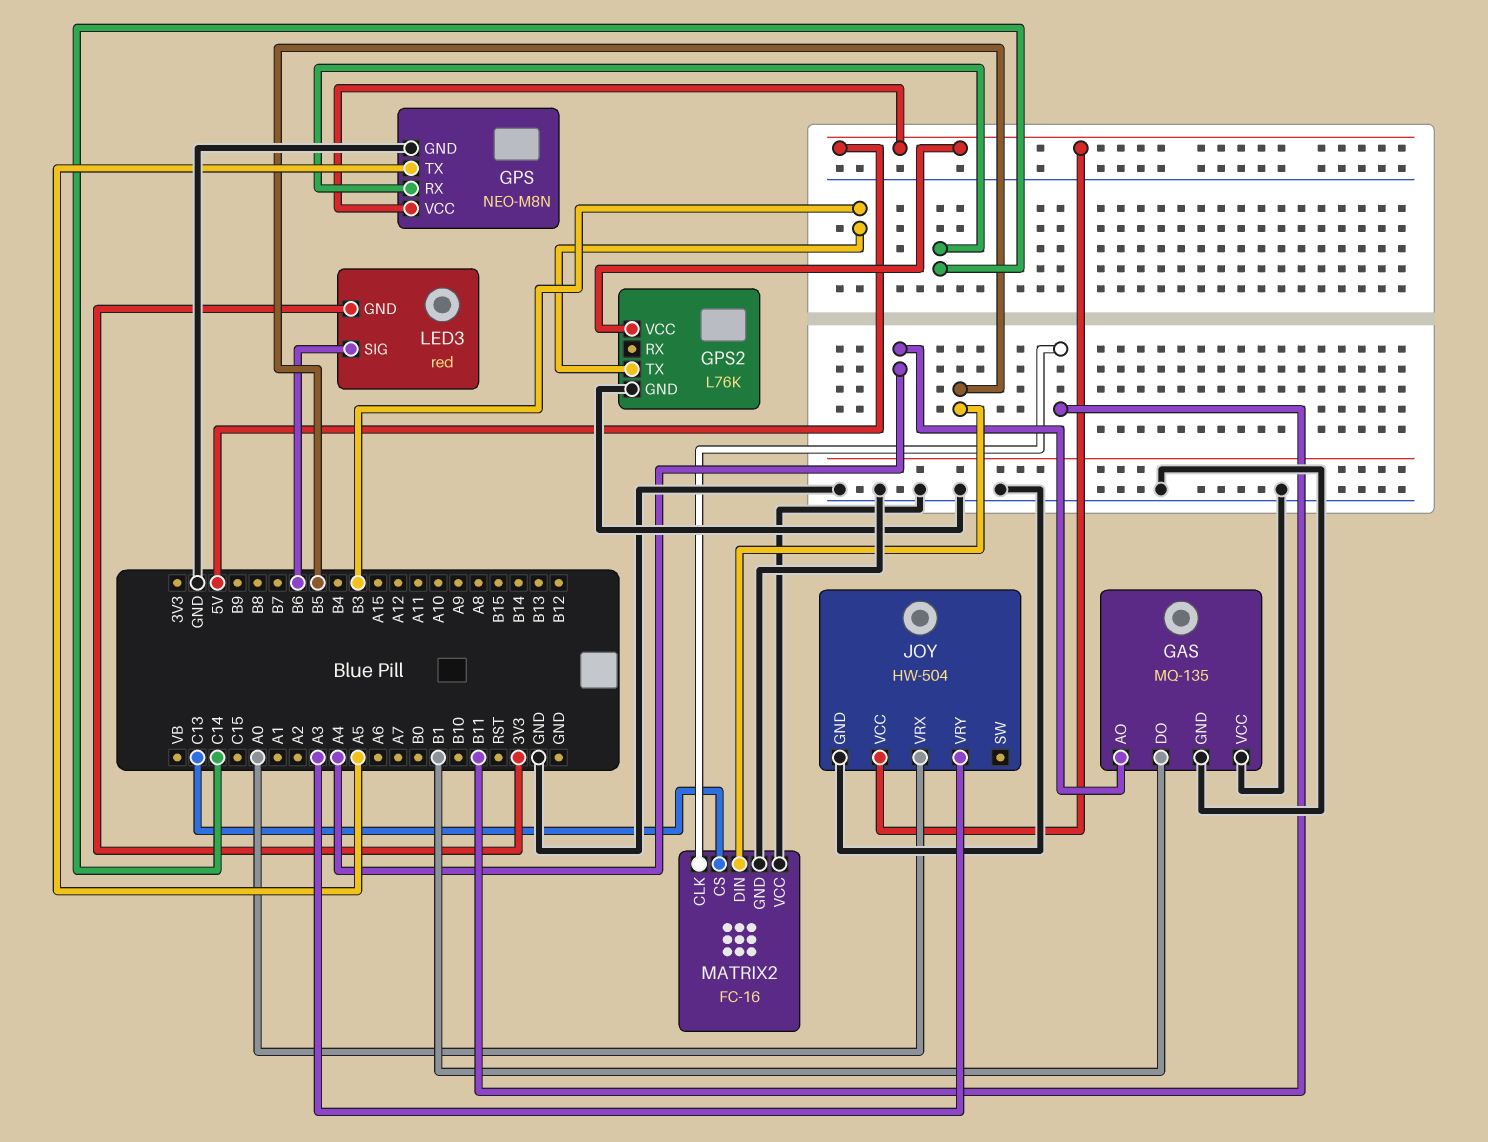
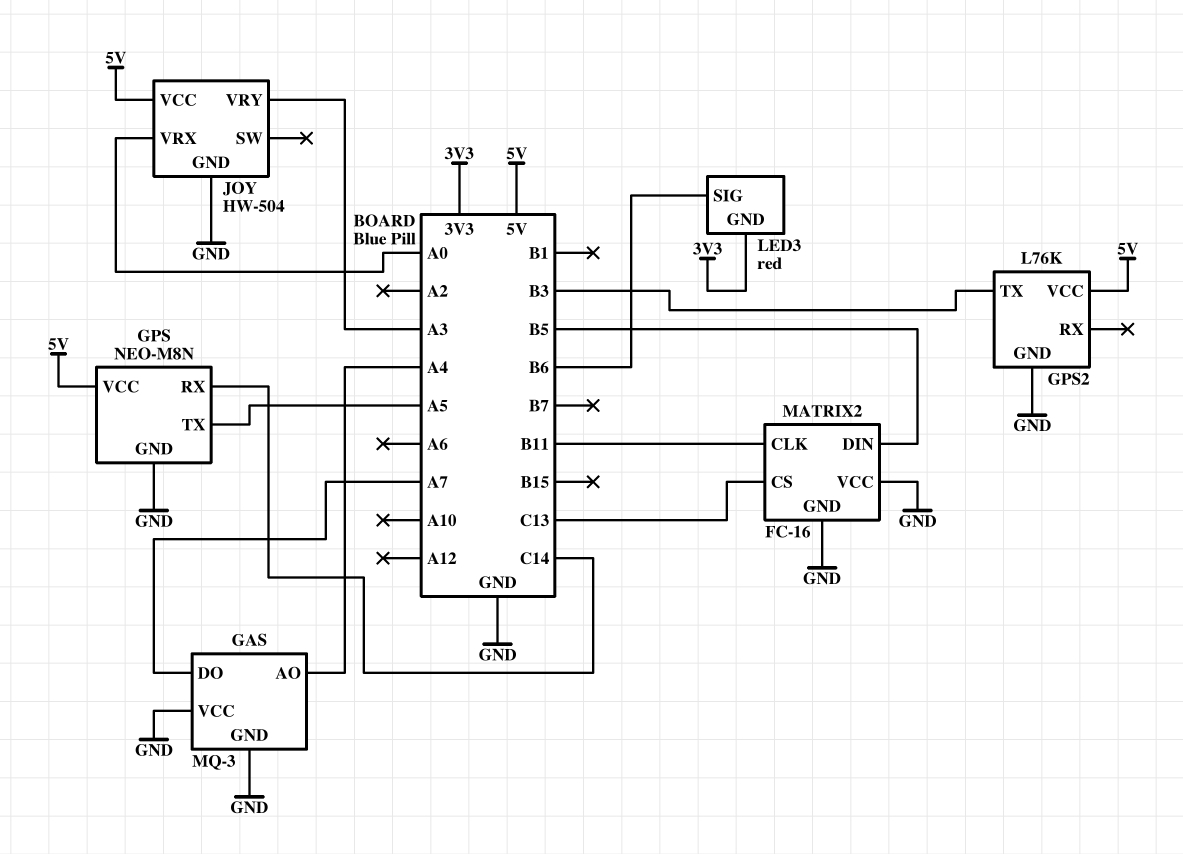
GAS: MQ-135 -> MQ-3
GAS pin DO: B1 -> A7

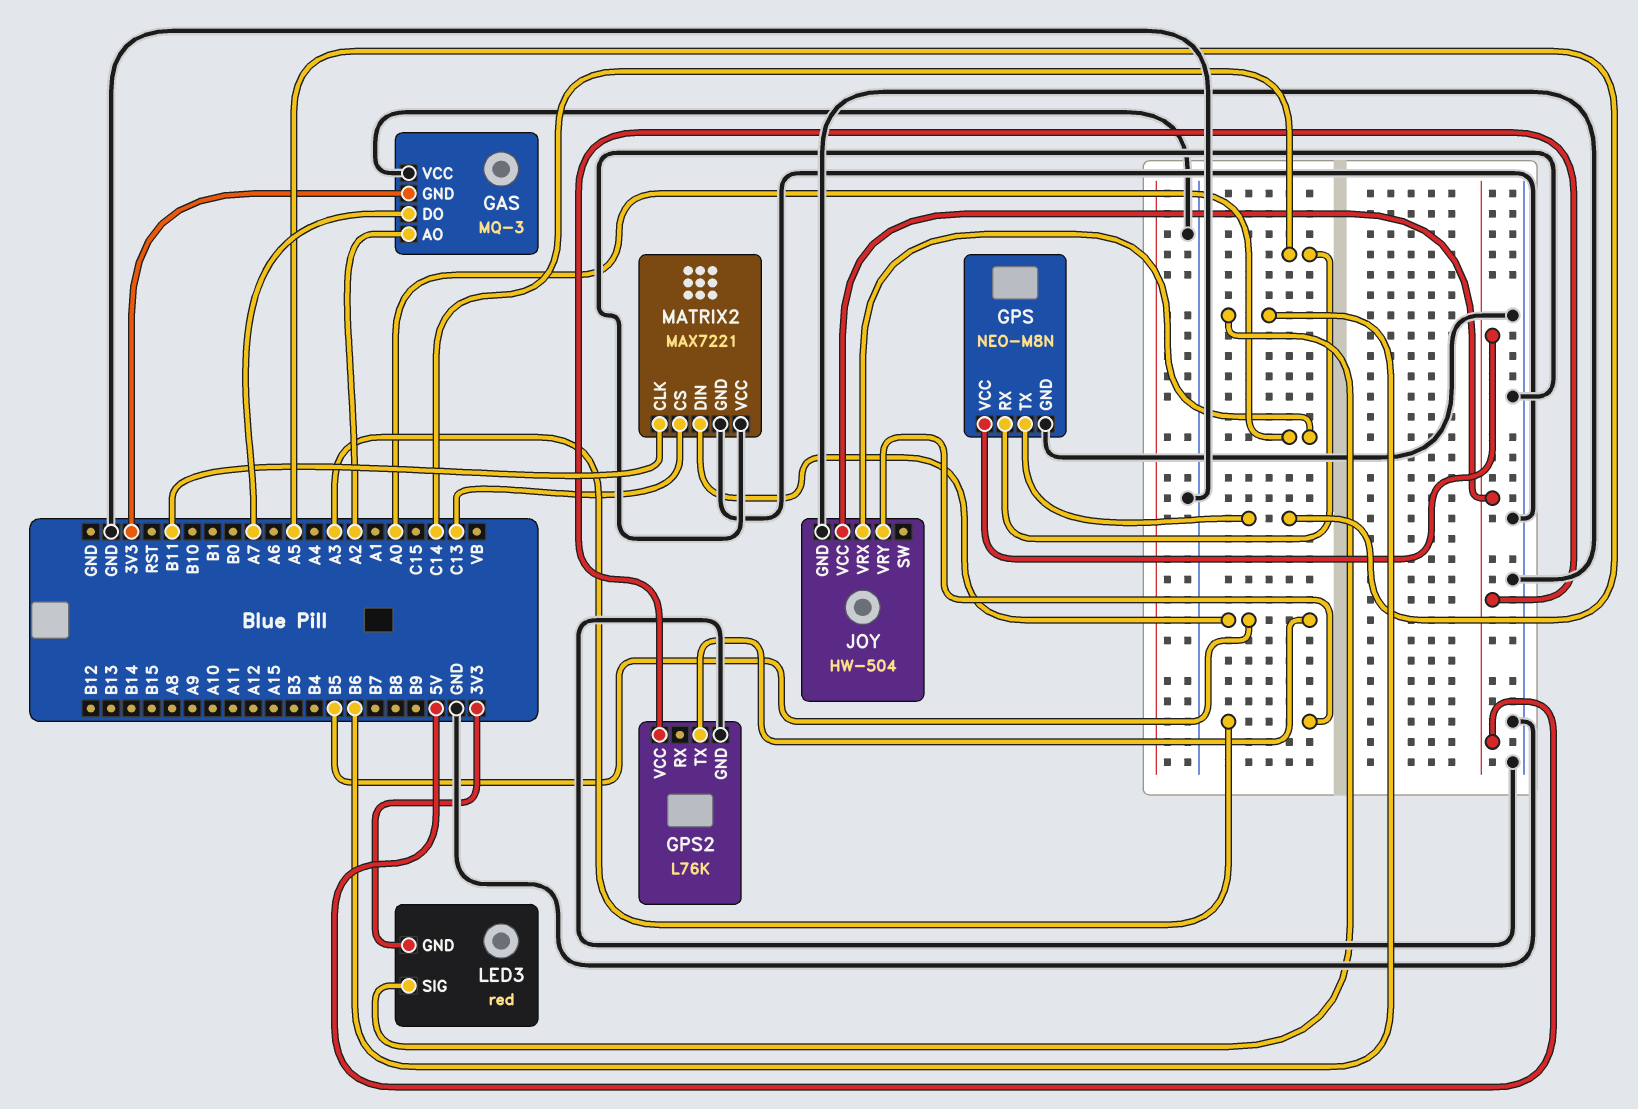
GAS pin AO: A4 -> A2
GAS pin GND: GND -> 3V3
GPS2 pin TX: B3 -> B5
MATRIX2: FC-16 -> MAX7221

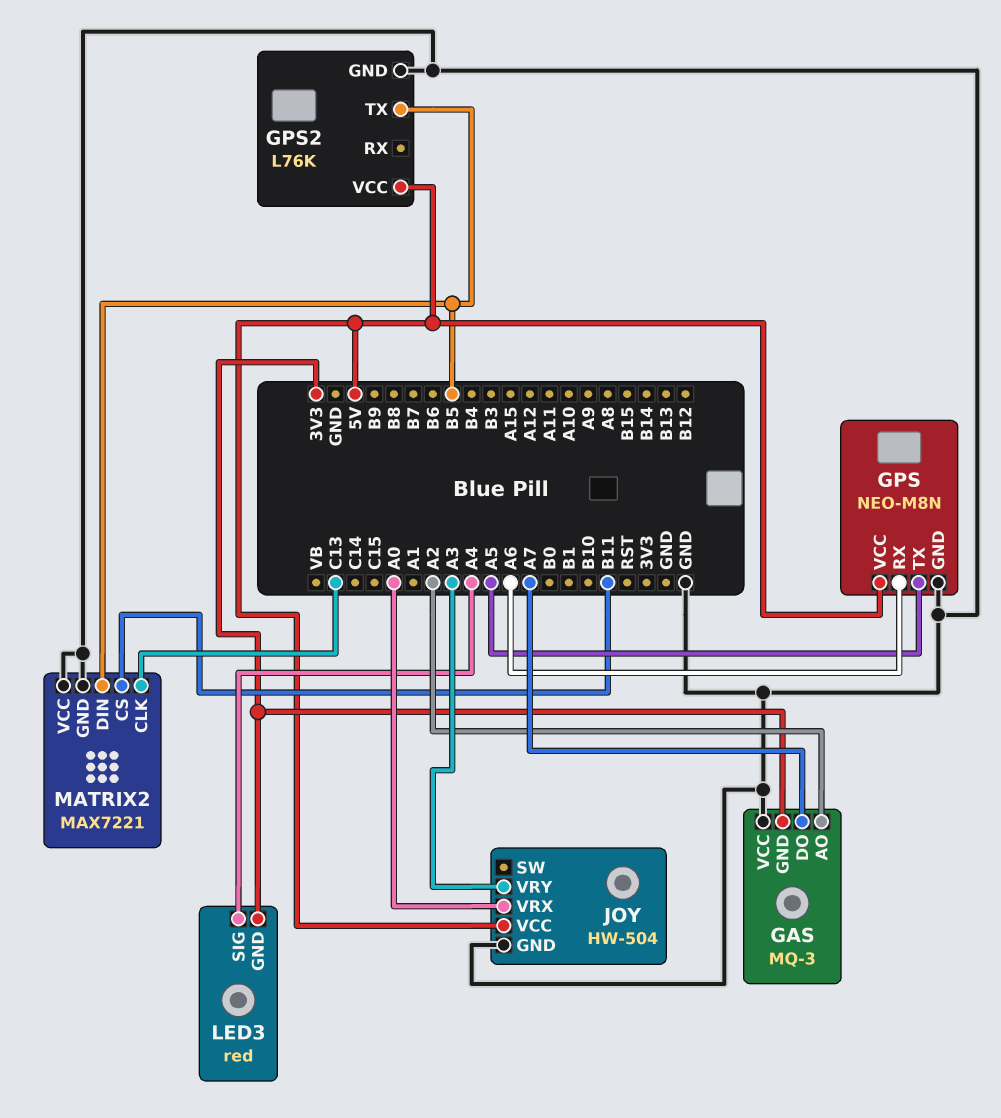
GPS pin RX: C14 -> A6
LED3 pin SIG: B6 -> A4
MATRIX2 pin CLK: B11 -> C13
MATRIX2 pin CS: C13 -> B11

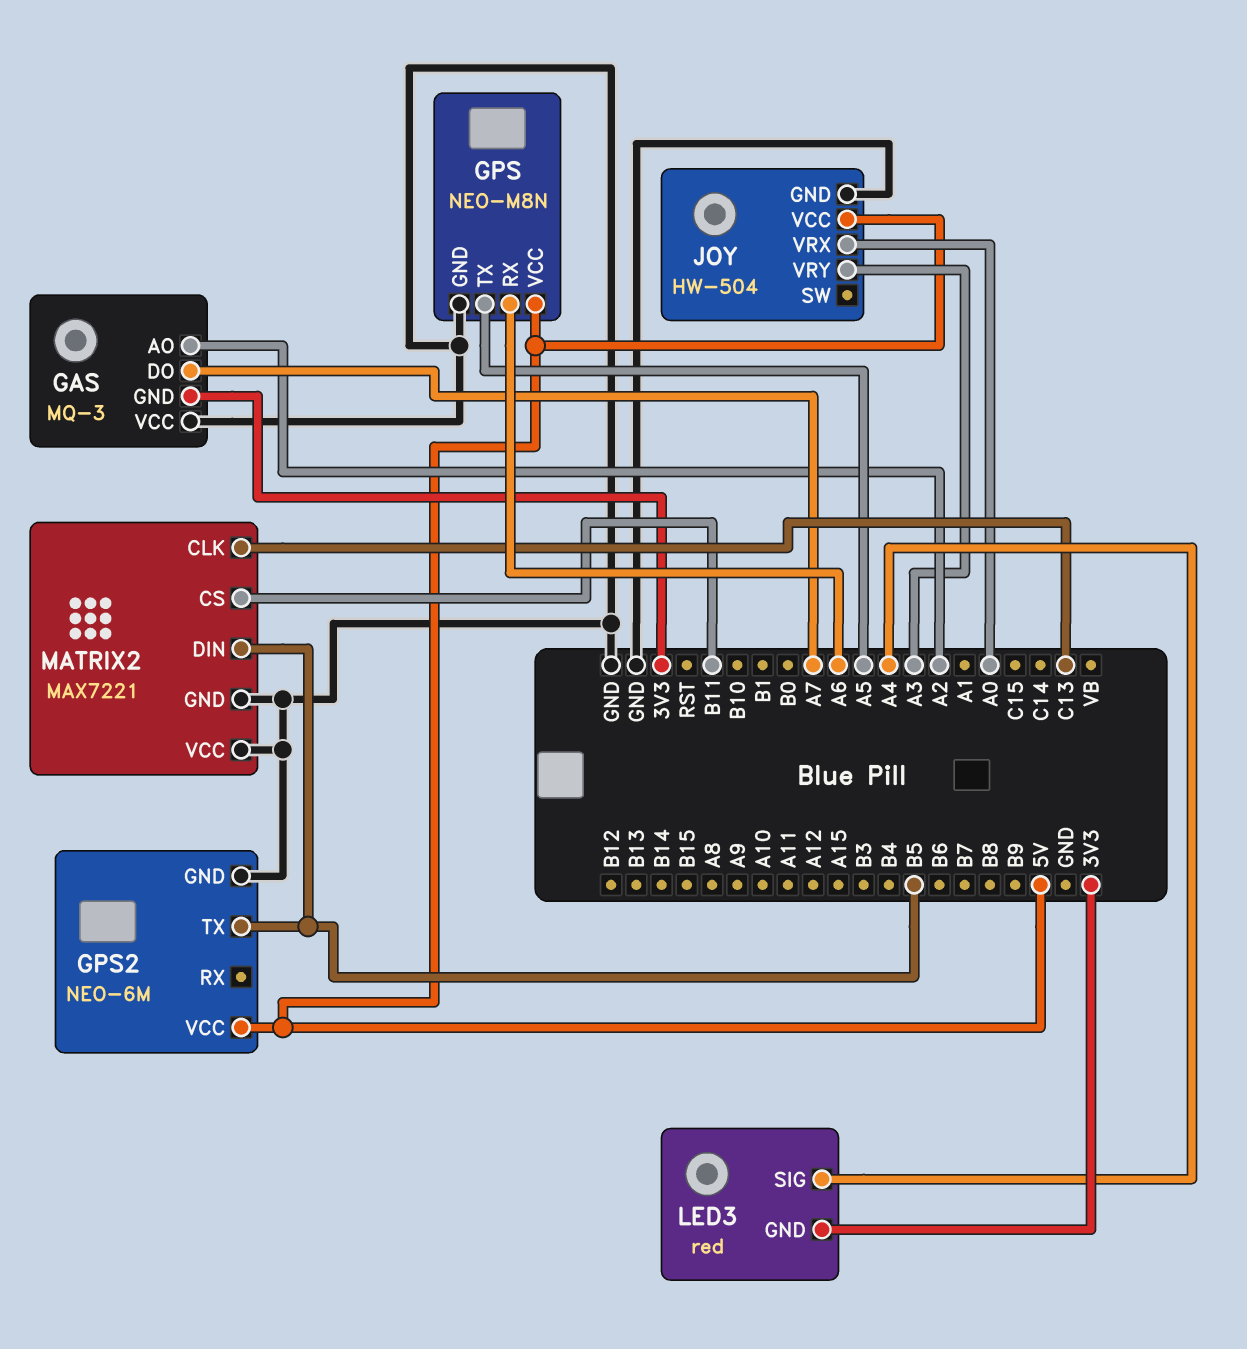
GPS2: L76K -> NEO-6M

